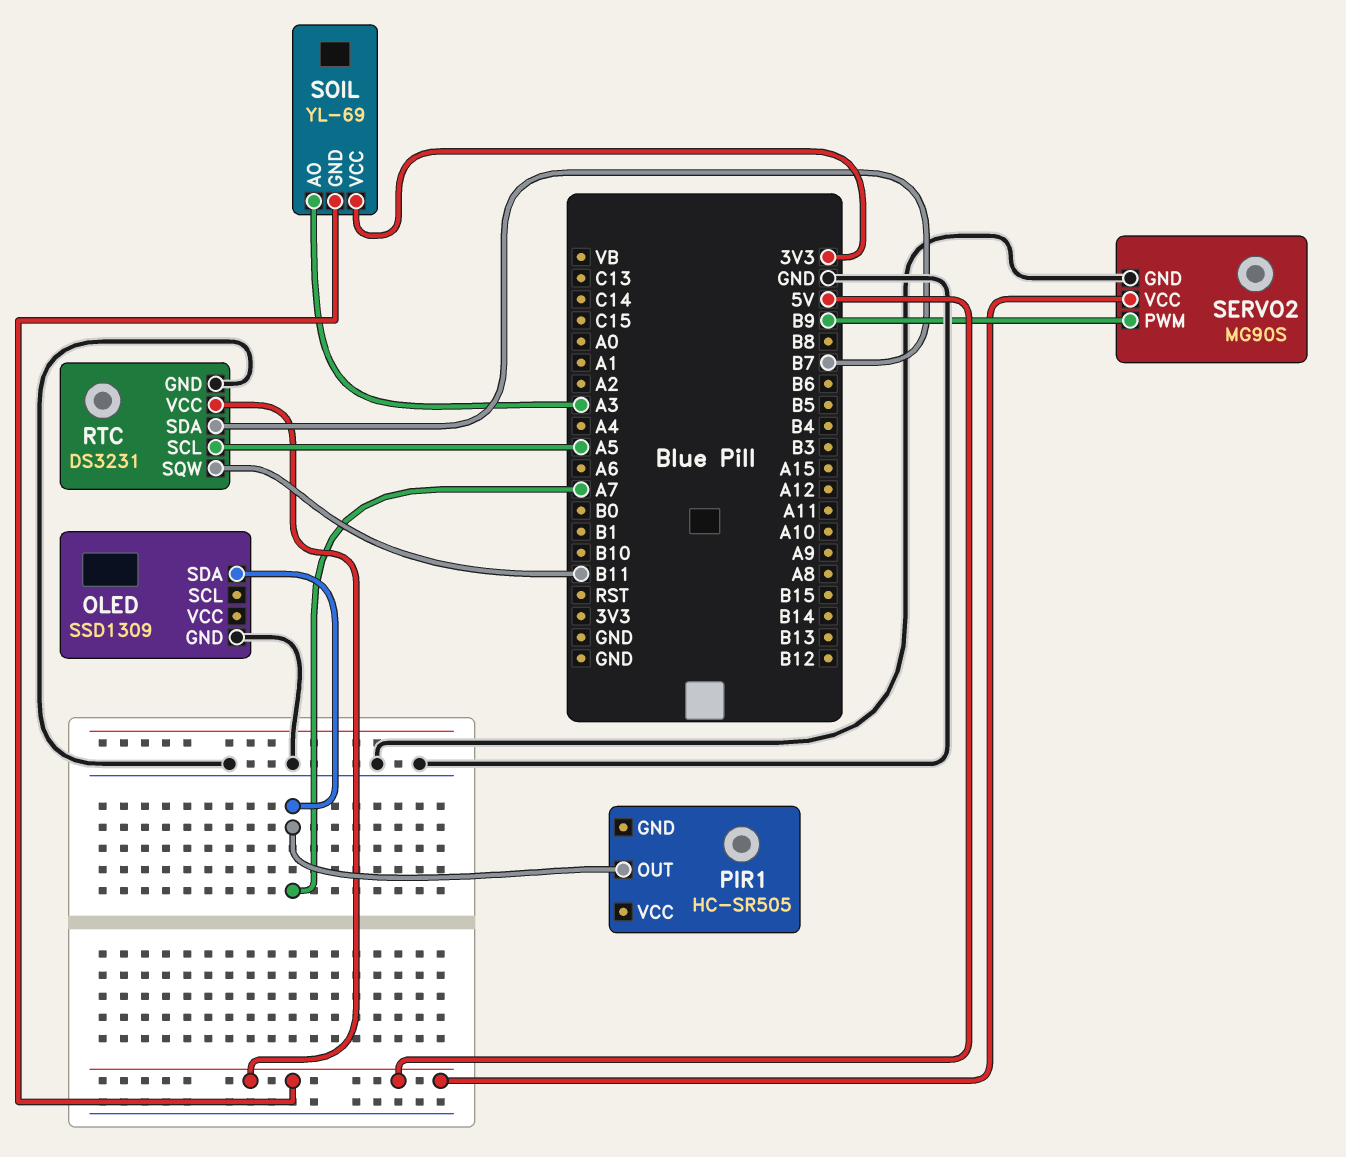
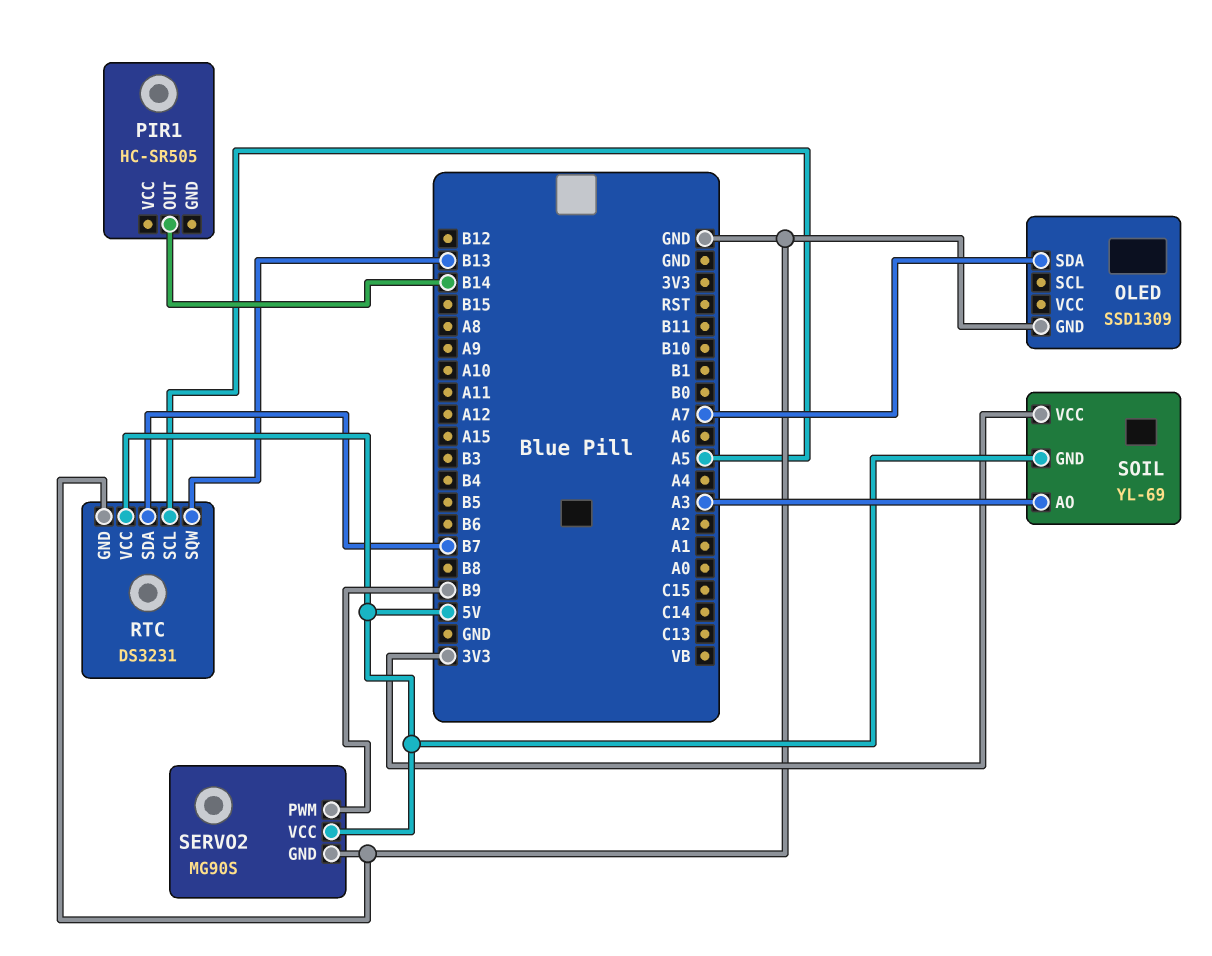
PIR1 pin OUT: A7 -> B14
RTC pin SQW: B11 -> B13

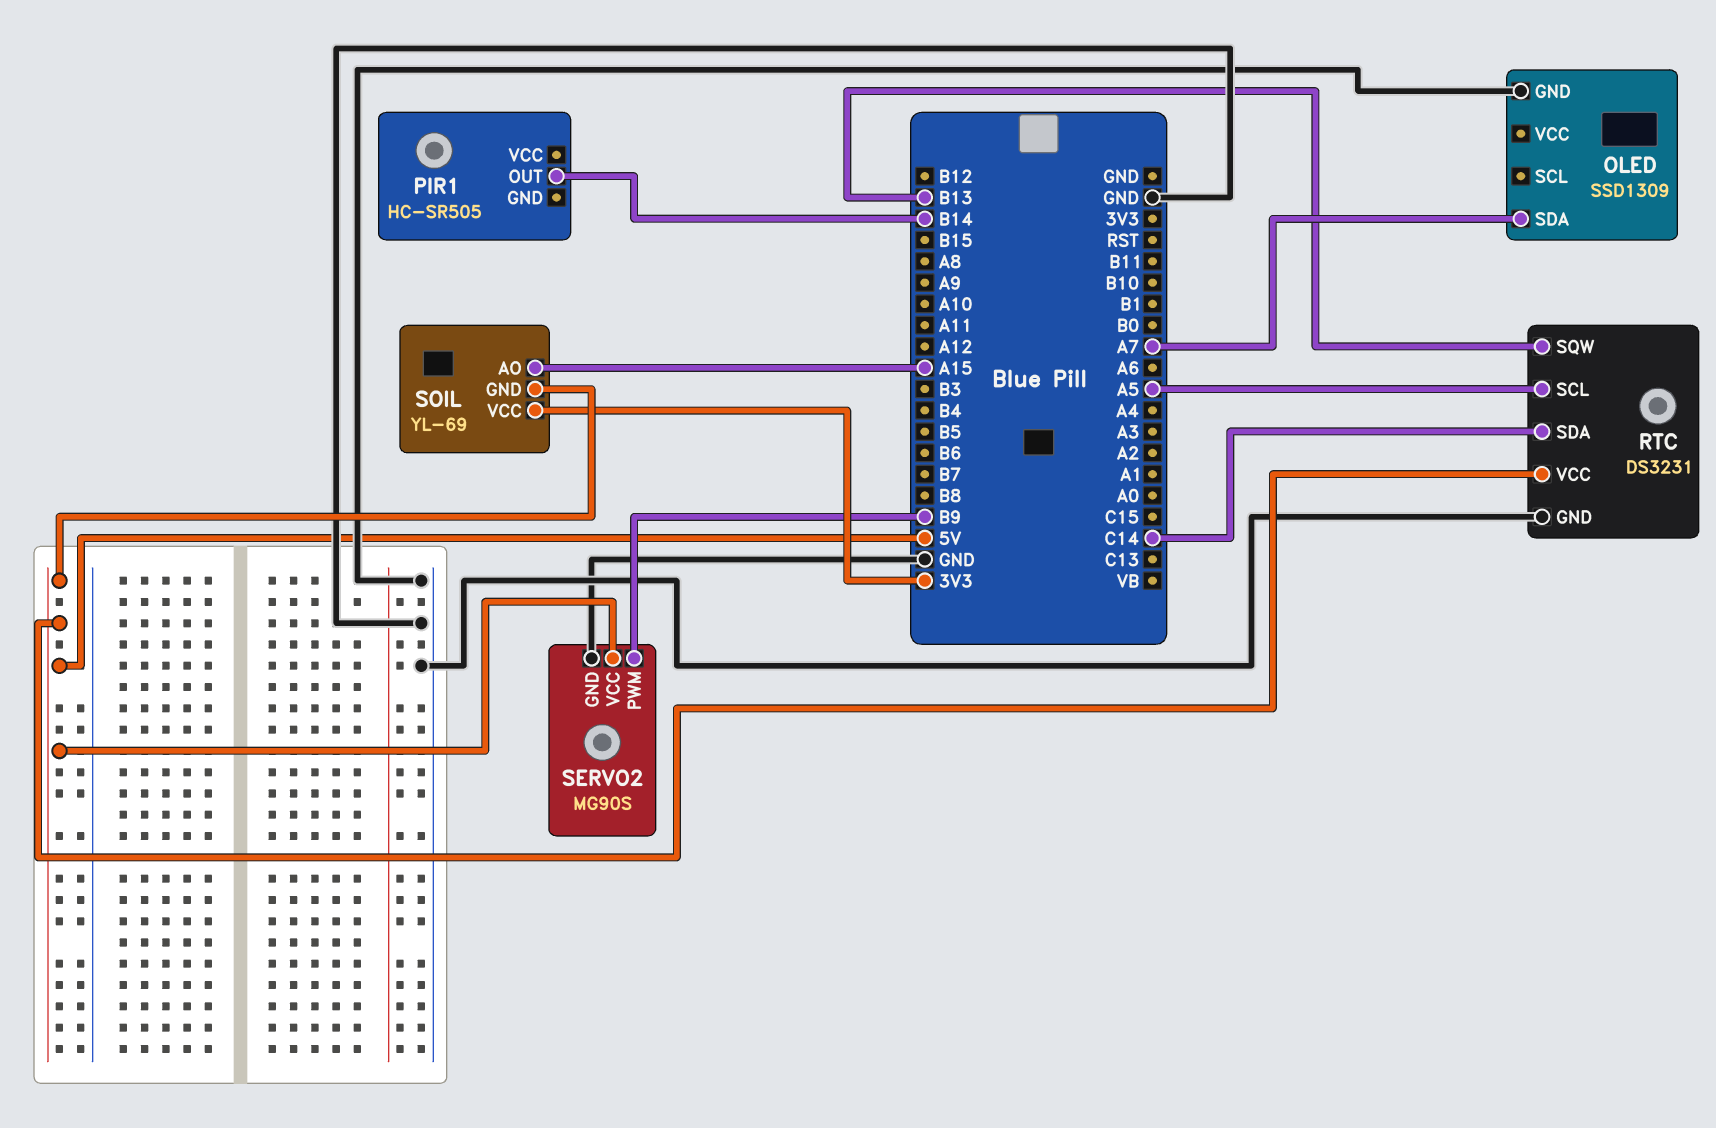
RTC pin SDA: B7 -> C14
SOIL pin AO: A3 -> A15

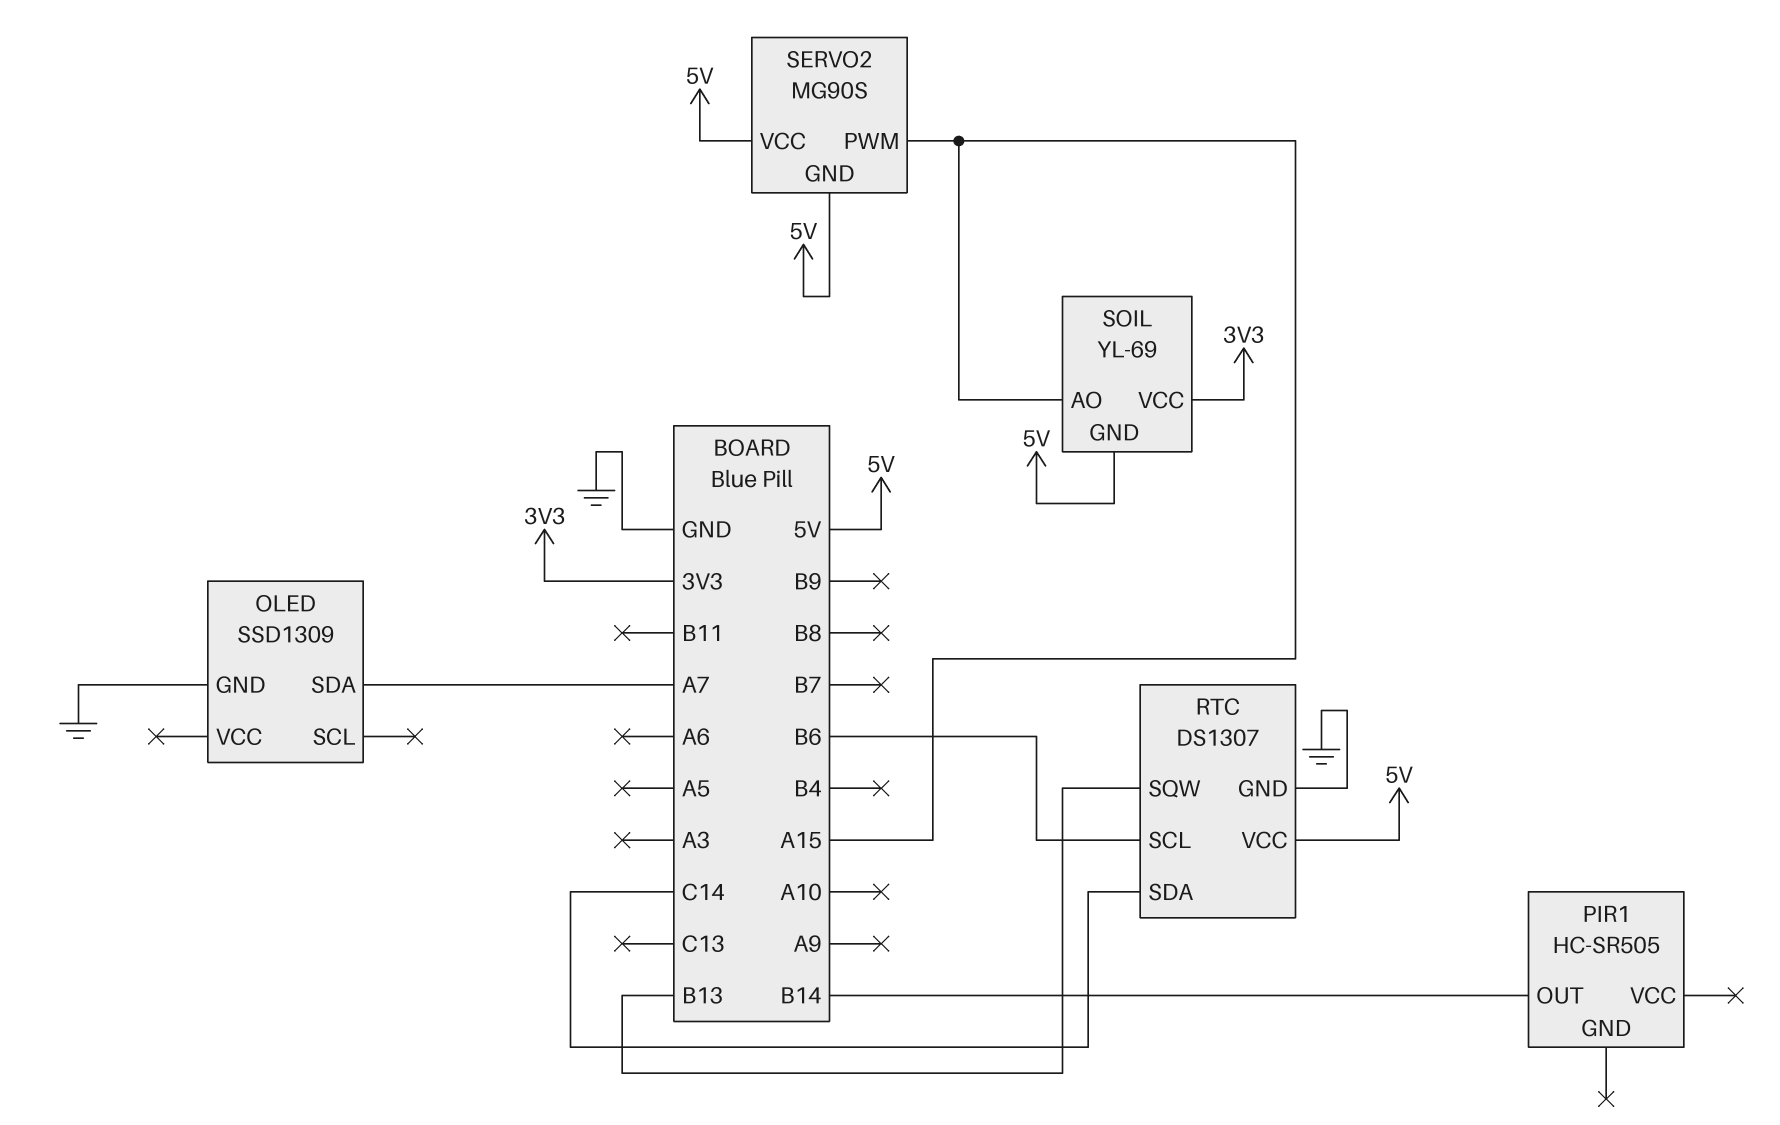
RTC: DS3231 -> DS1307
RTC pin SCL: A5 -> B6
SERVO2 pin GND: GND -> 5V
SERVO2 pin PWM: B9 -> A15

